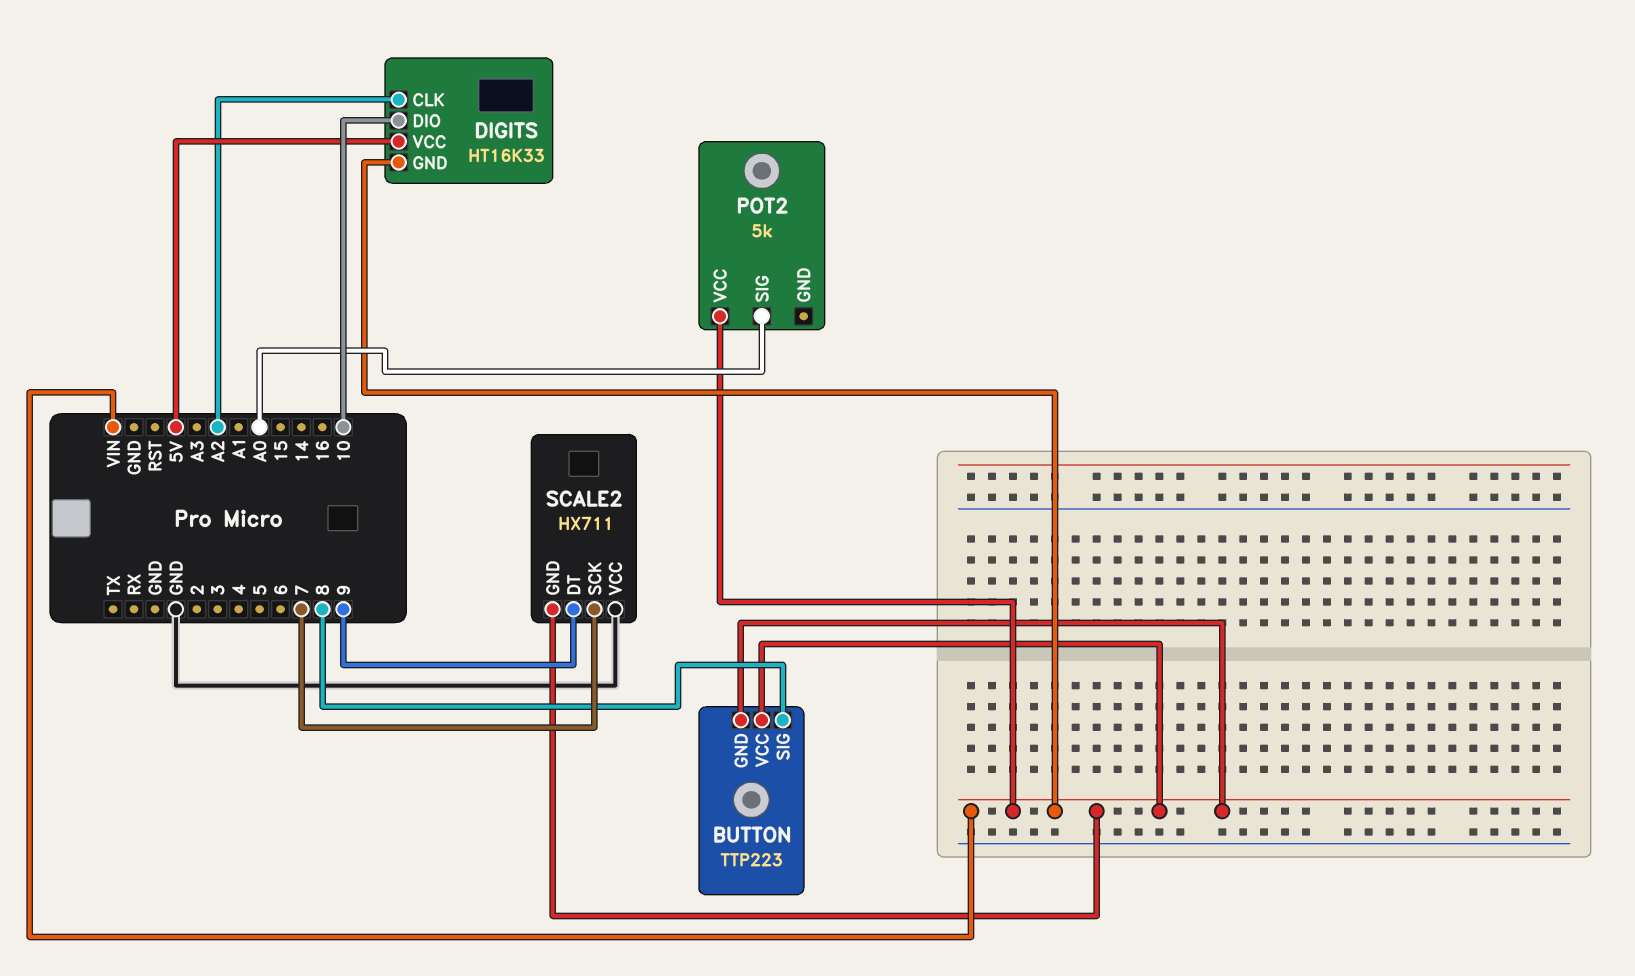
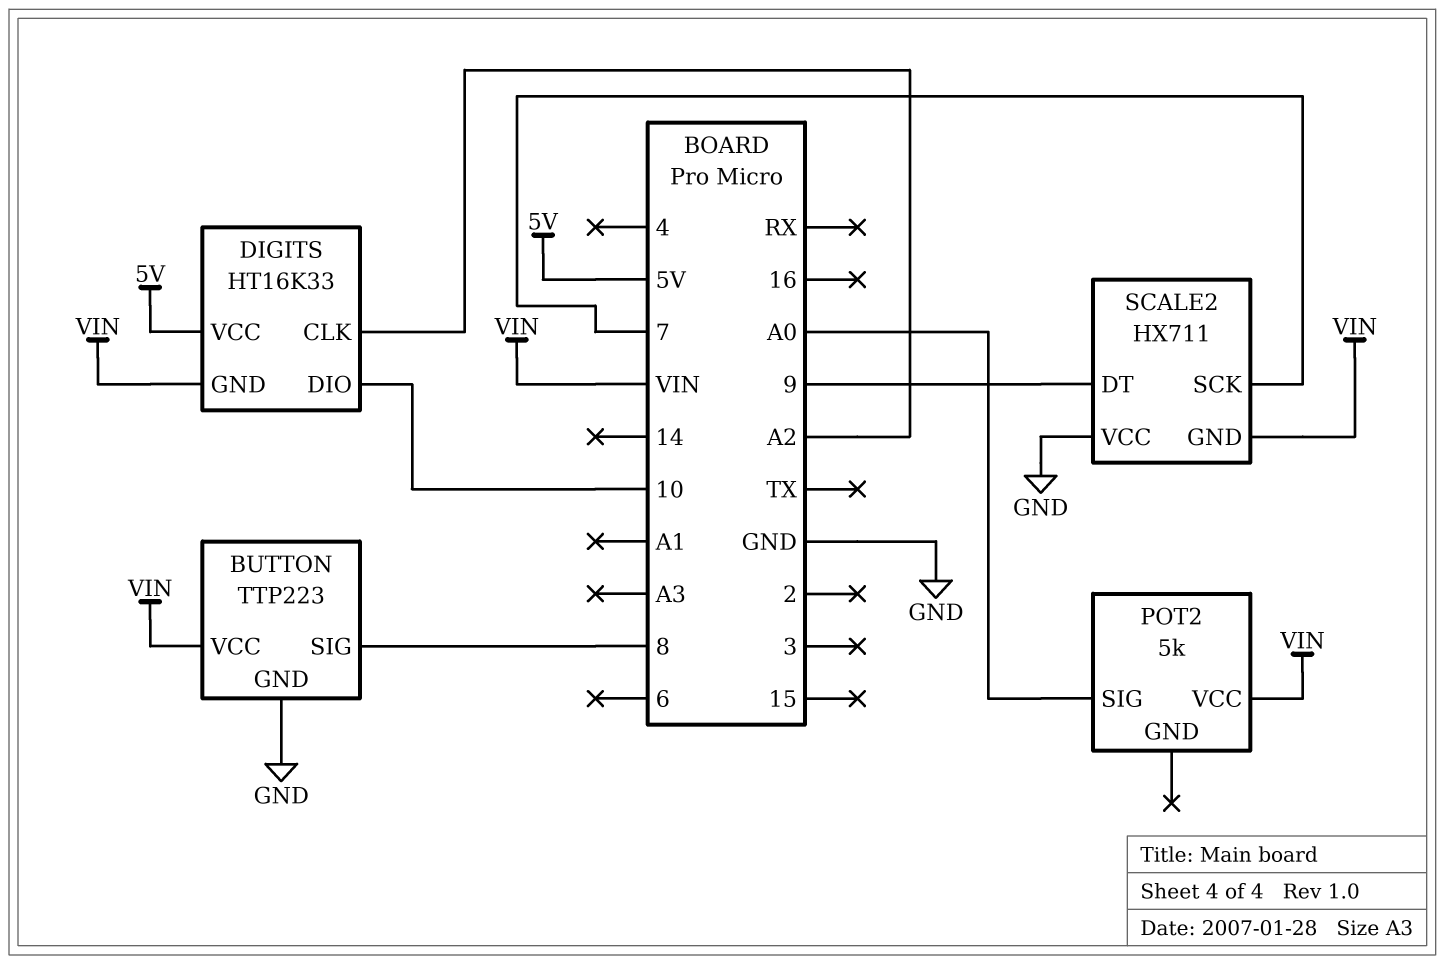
BUTTON pin GND: VIN -> GND

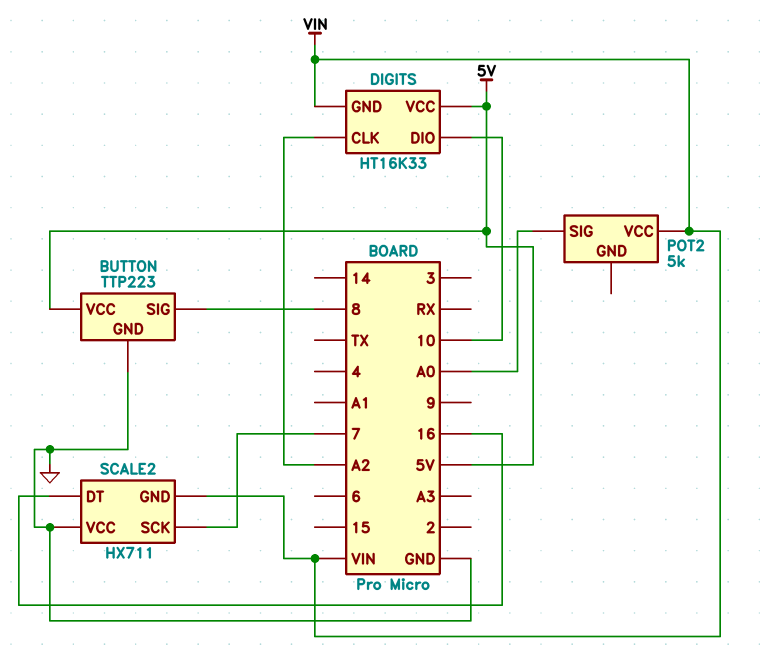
BUTTON pin VCC: VIN -> 5V
SCALE2 pin DT: 9 -> 16

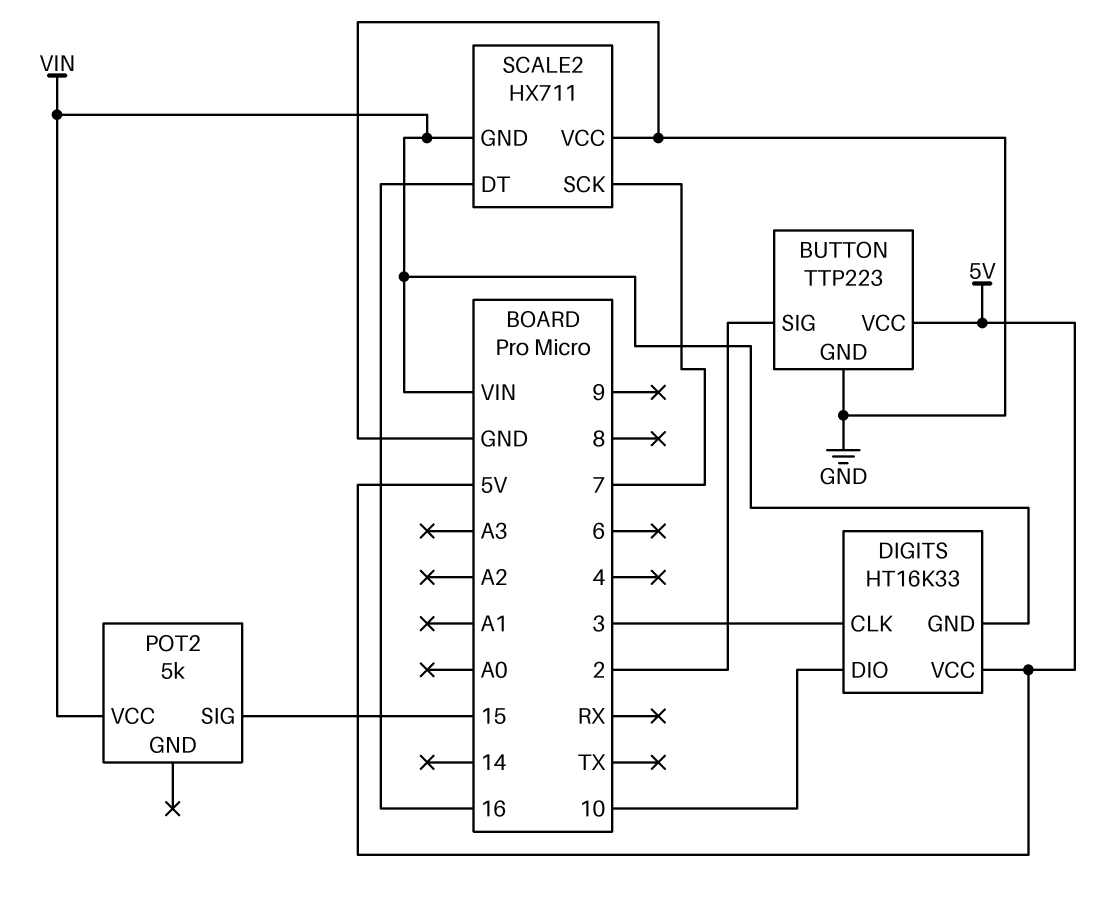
BUTTON pin SIG: 8 -> 2
DIGITS pin CLK: A2 -> 3
POT2 pin SIG: A0 -> 15

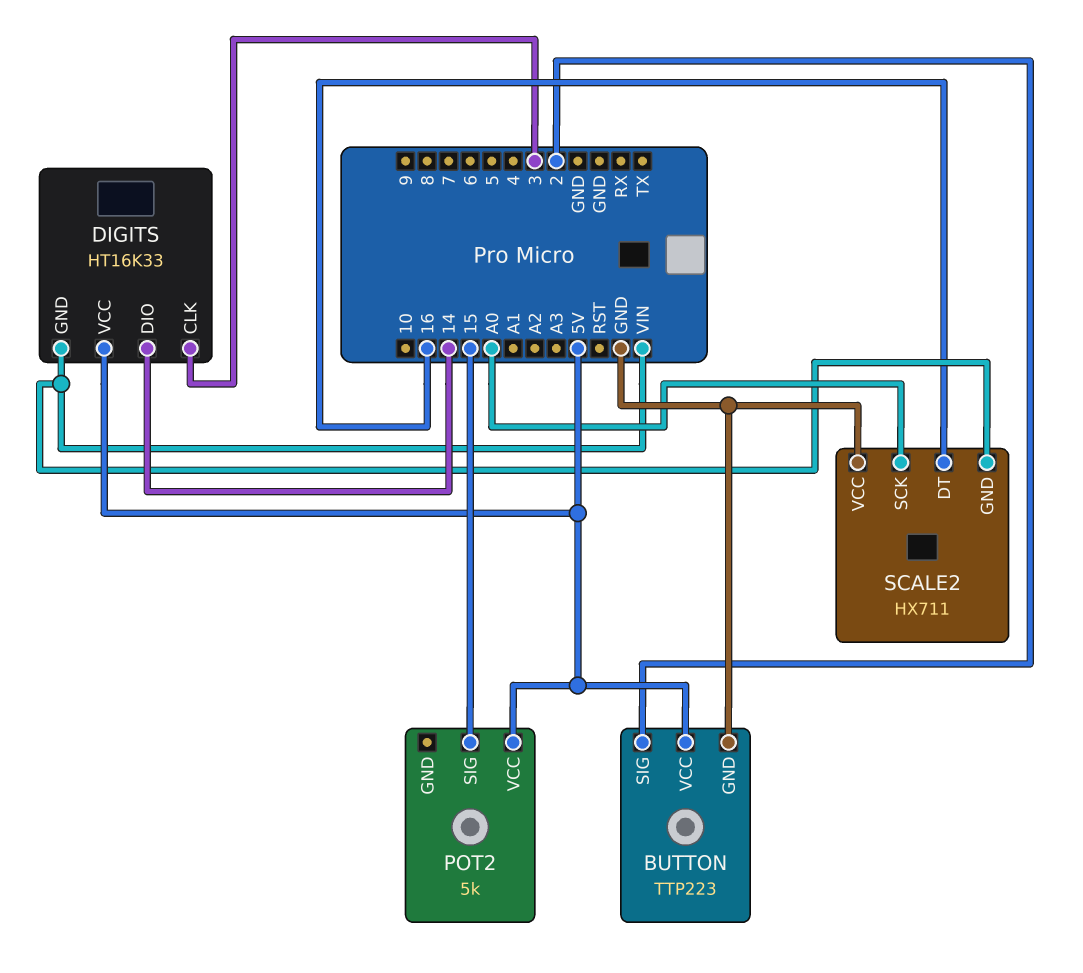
DIGITS pin DIO: 10 -> 14
POT2 pin VCC: VIN -> 5V
SCALE2 pin SCK: 7 -> A0

